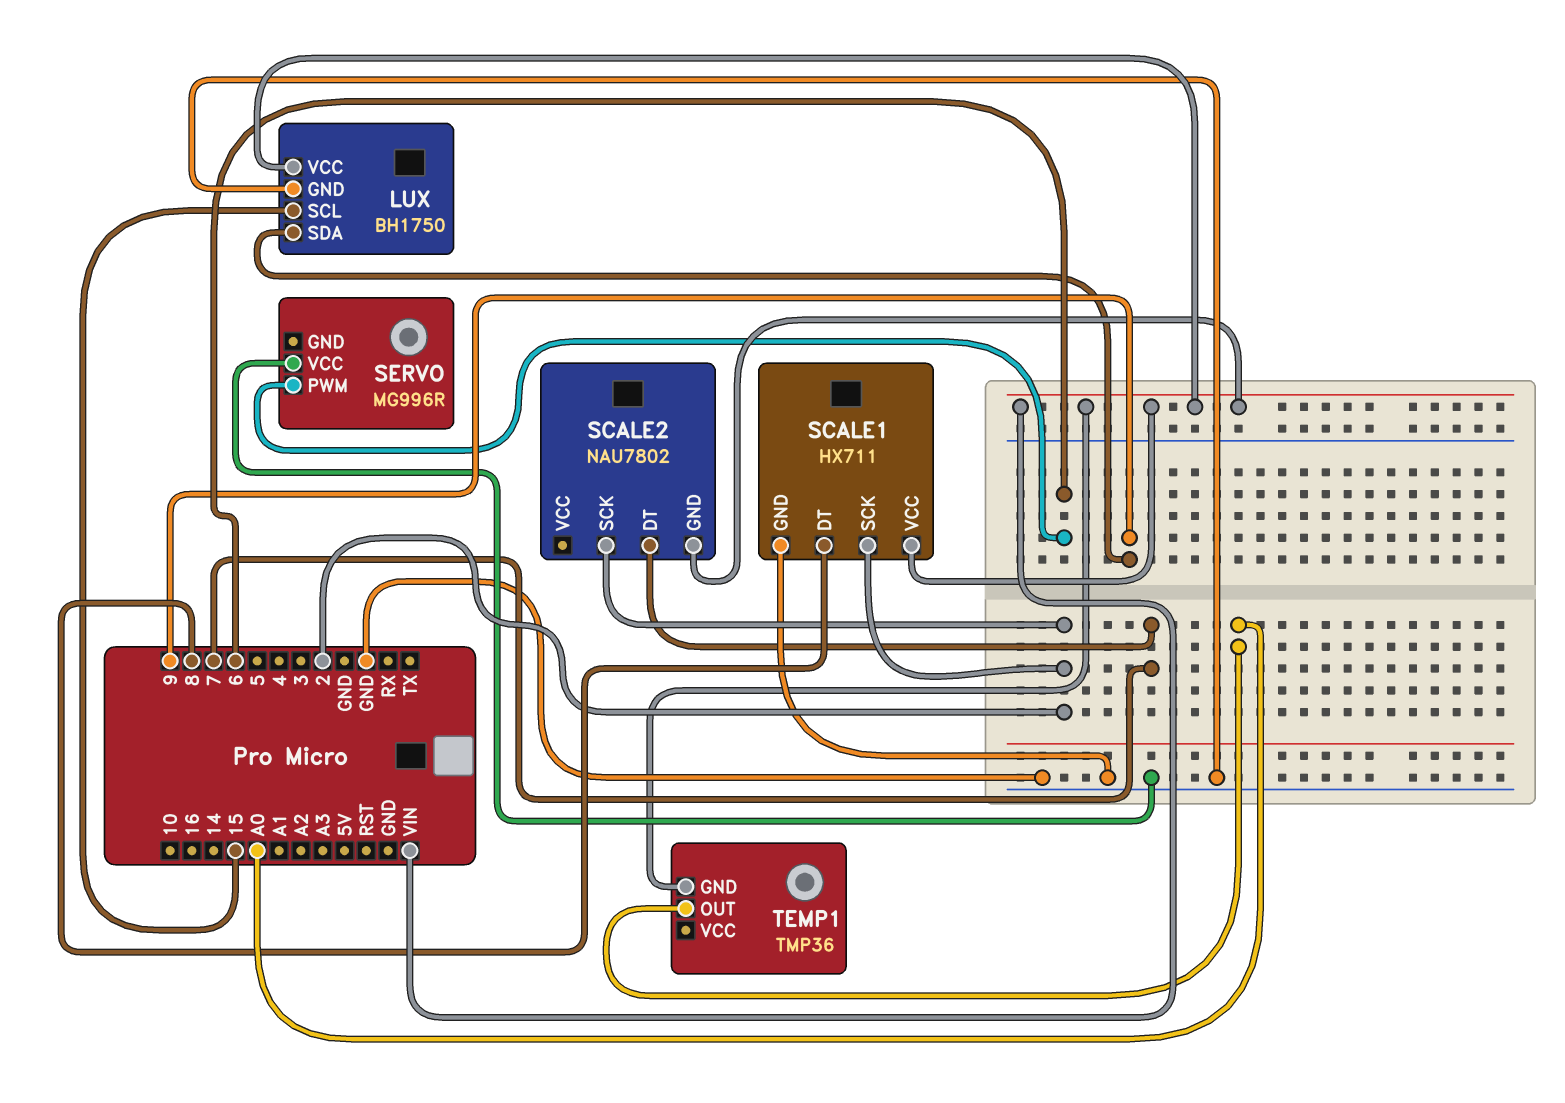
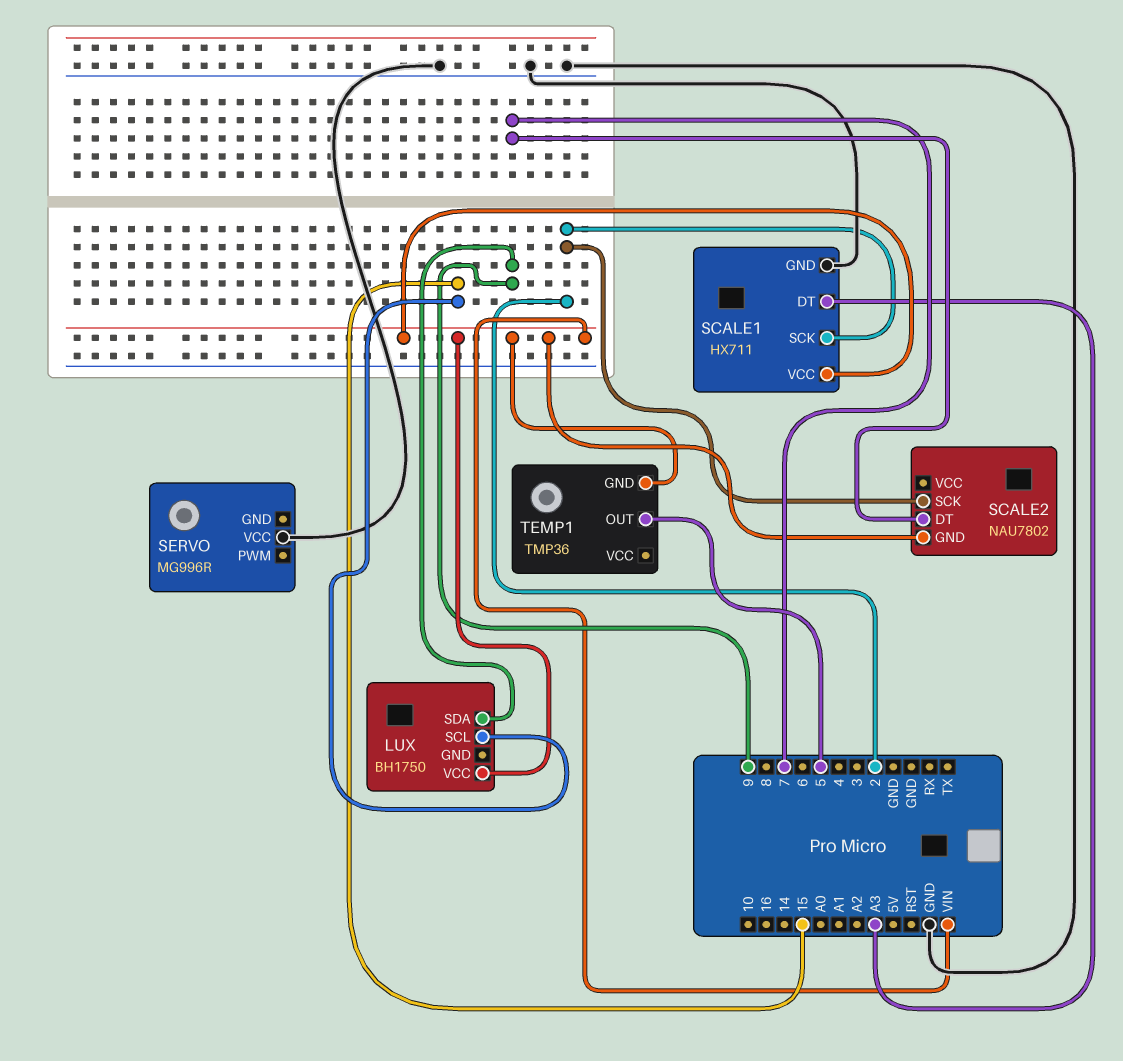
LUX pin GND: GND -> none
SCALE1 pin DT: 8 -> A3
SERVO pin PWM: 6 -> none
TEMP1 pin OUT: A0 -> 5

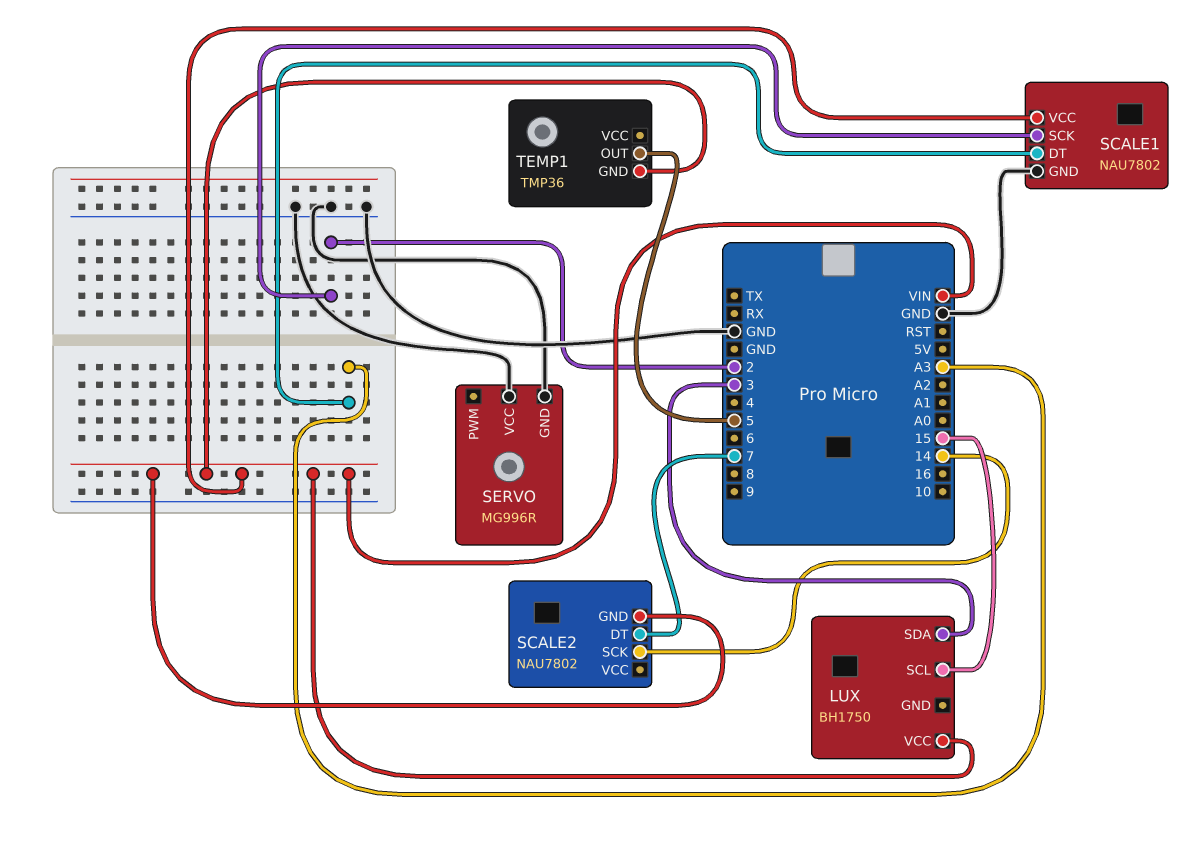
LUX pin SDA: 9 -> 3
SCALE1: HX711 -> NAU7802
SCALE2 pin SCK: 2 -> 14
SERVO pin GND: none -> GND

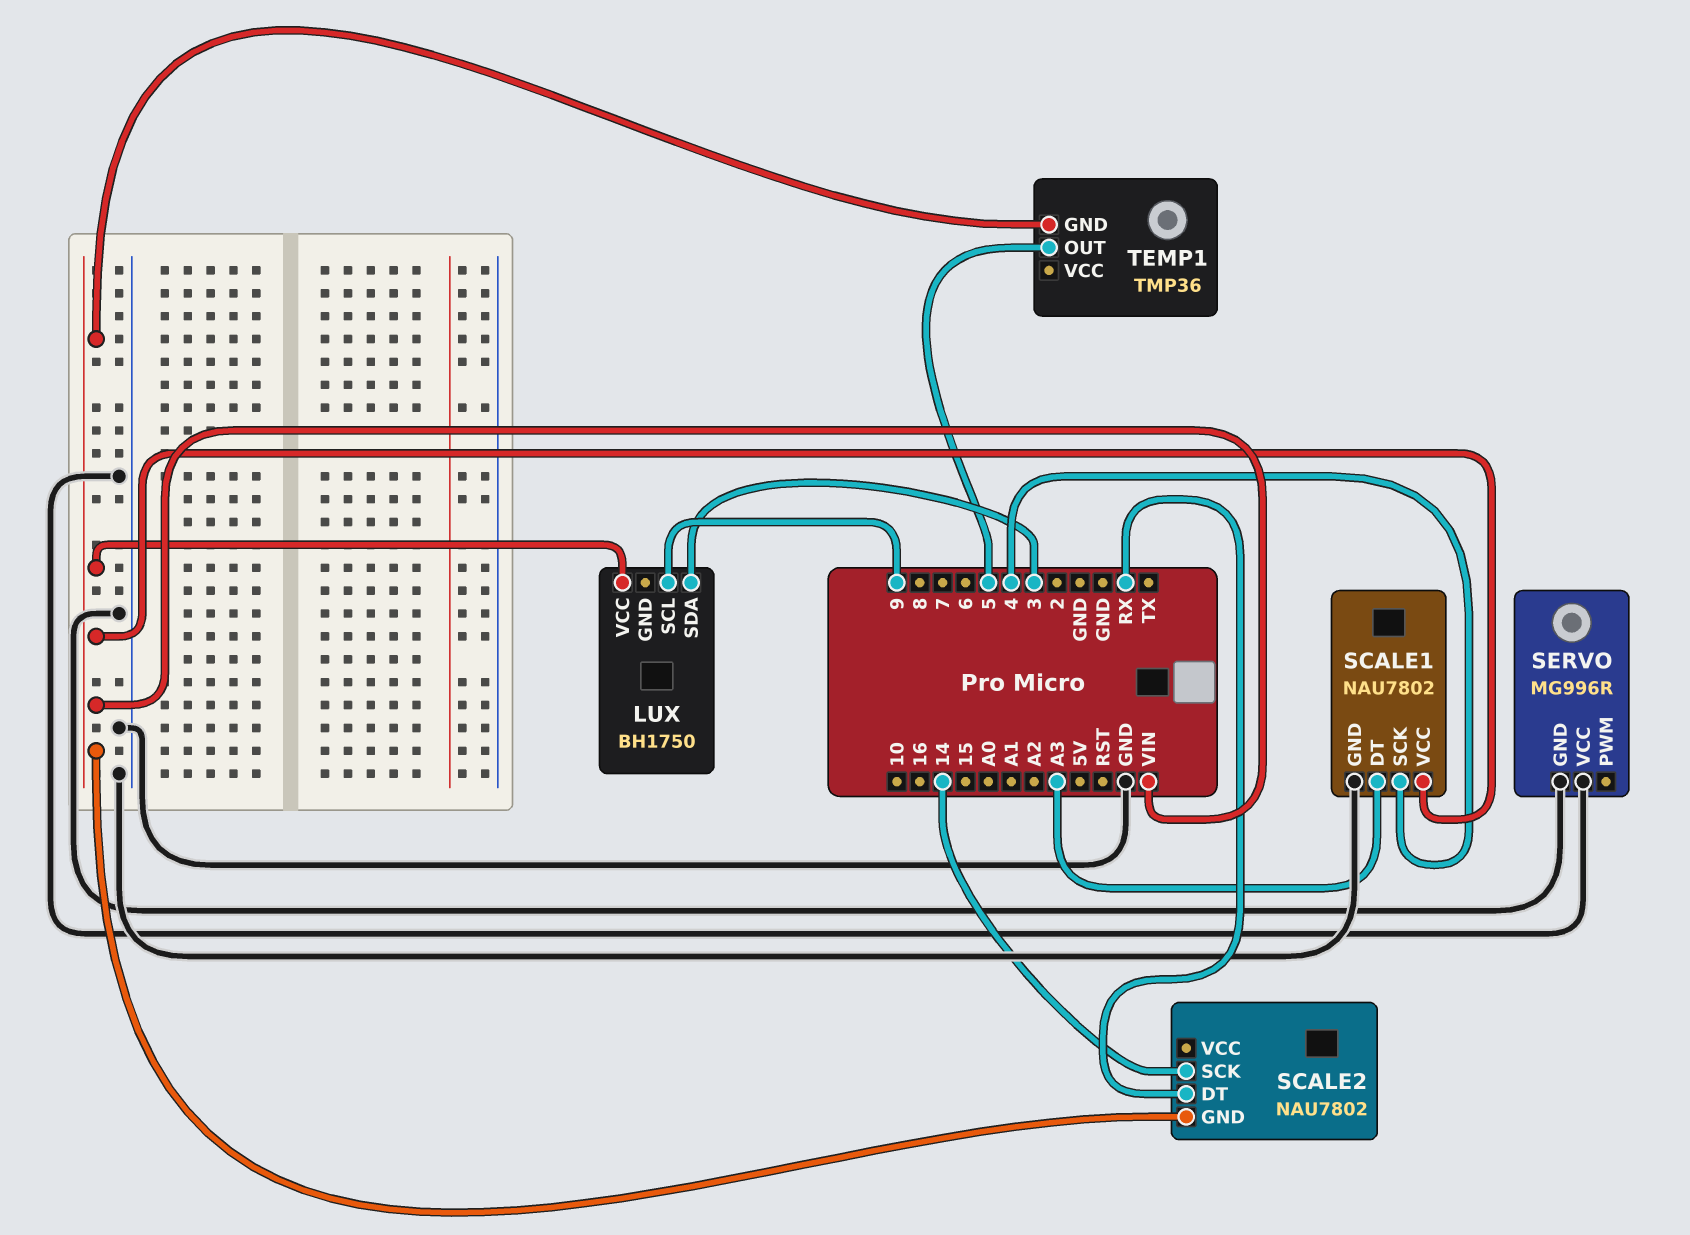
LUX pin SCL: 15 -> 9
SCALE1 pin SCK: 2 -> 4
SCALE2 pin DT: 7 -> RX

